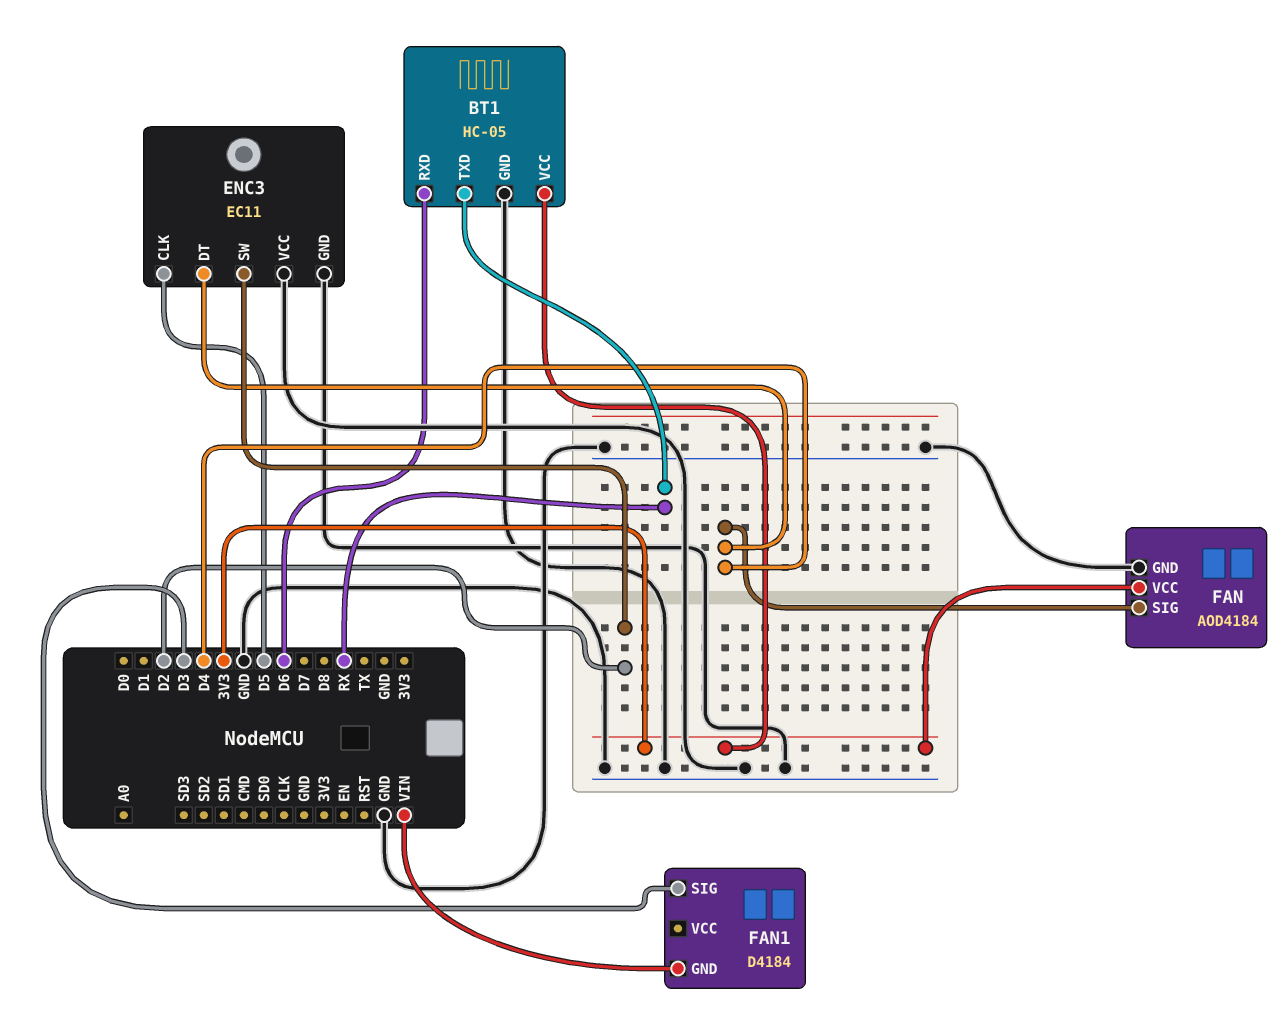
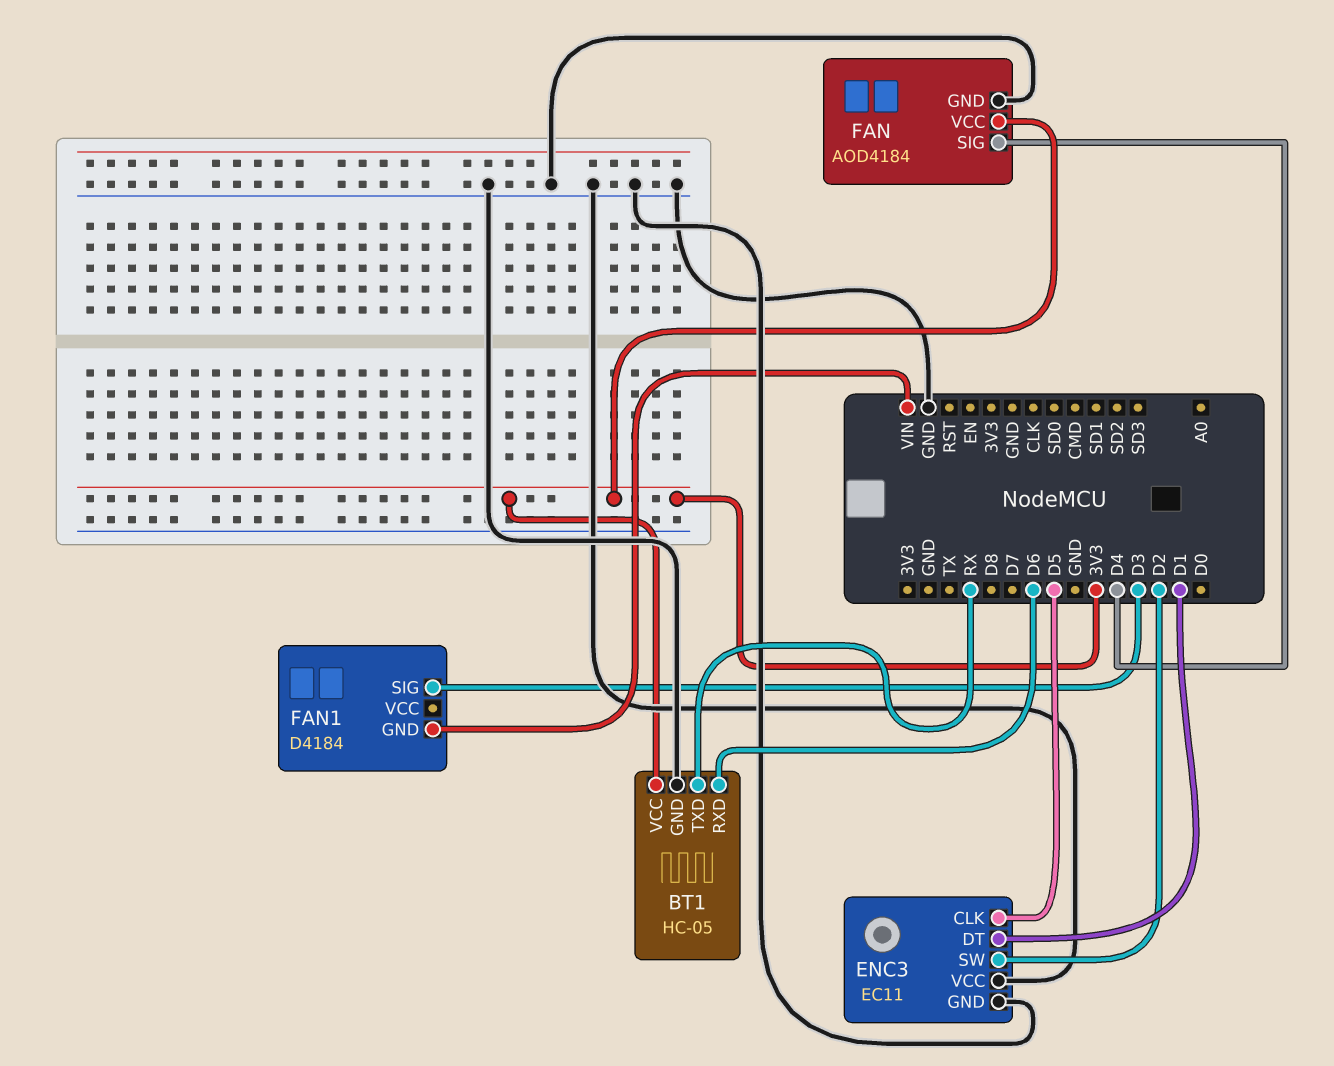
ENC3 pin DT: D4 -> D1

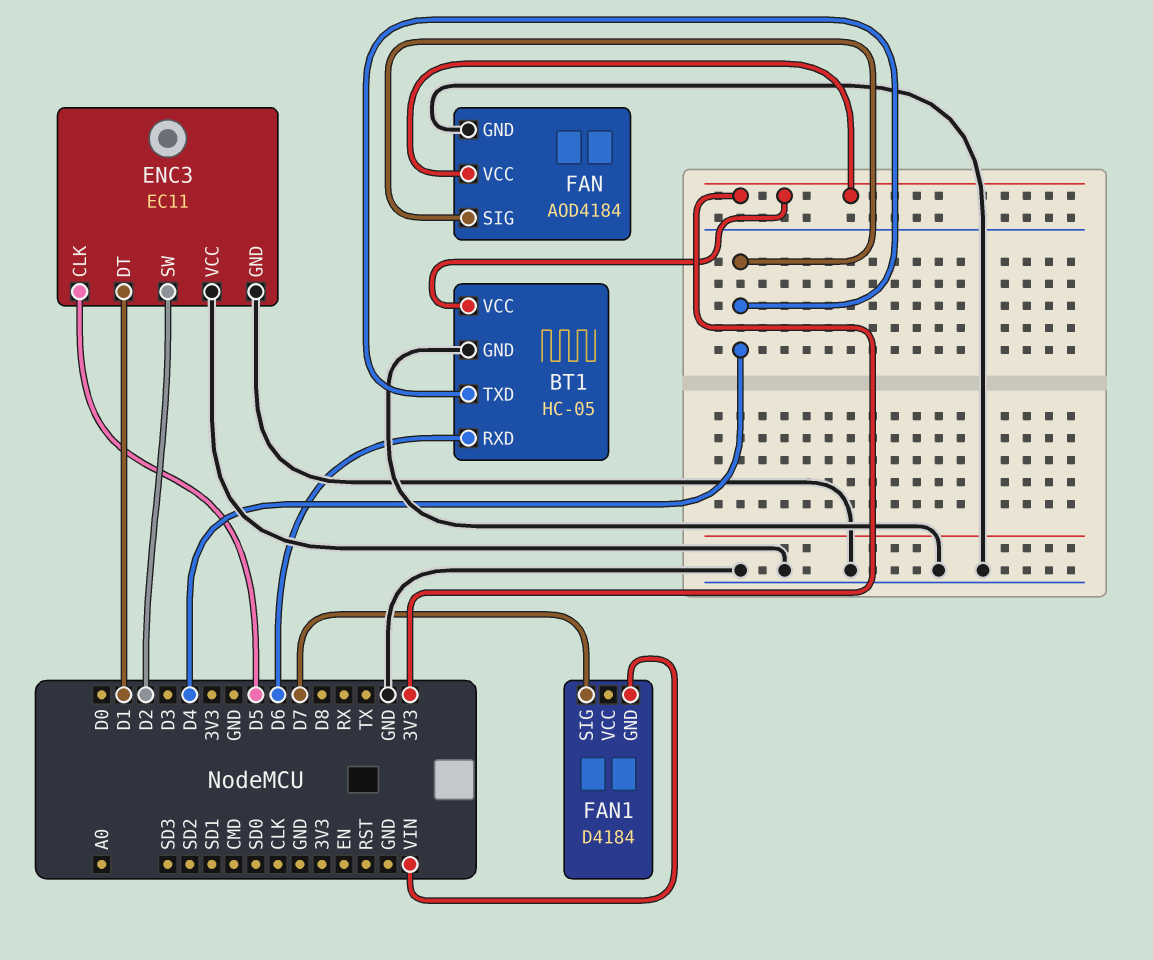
BT1 pin TXD: RX -> D4
FAN1 pin SIG: D3 -> D7

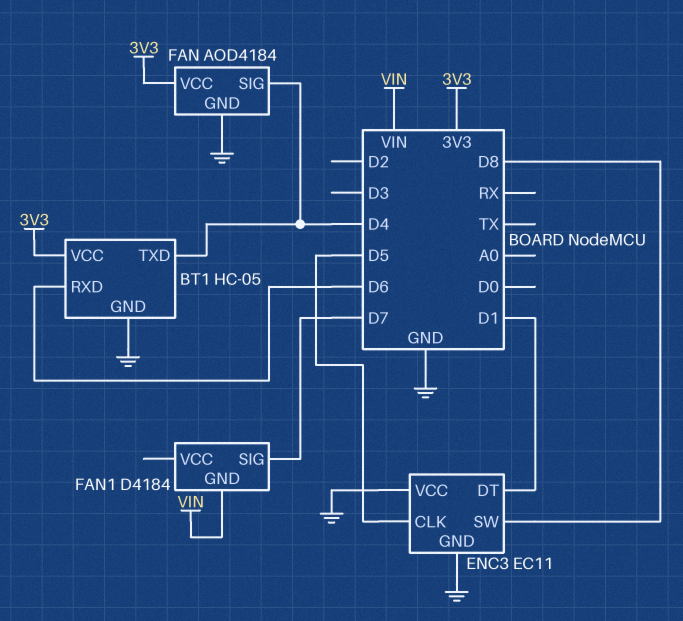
ENC3 pin SW: D2 -> D8

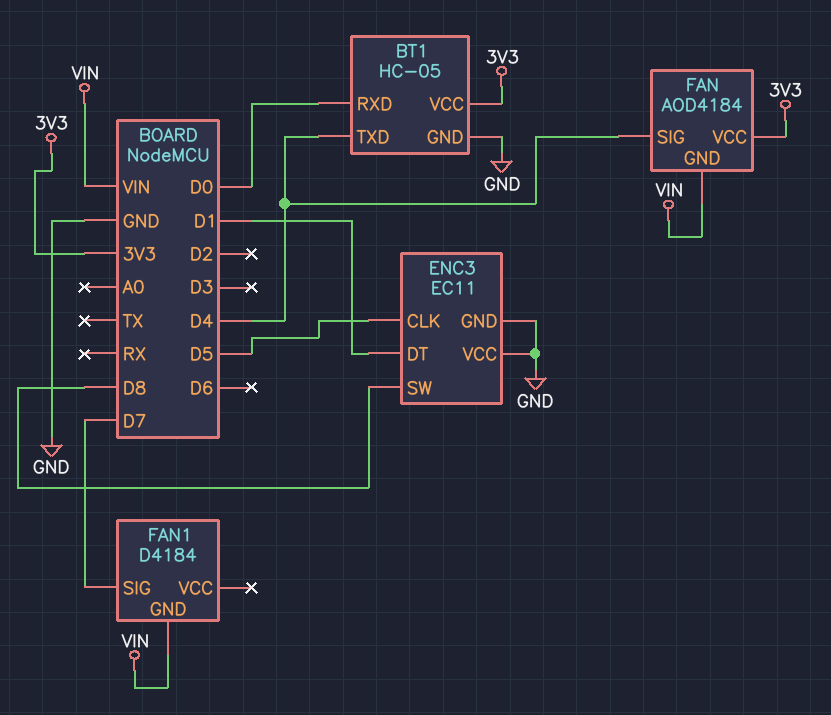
BT1 pin RXD: D6 -> D0
FAN pin GND: GND -> VIN

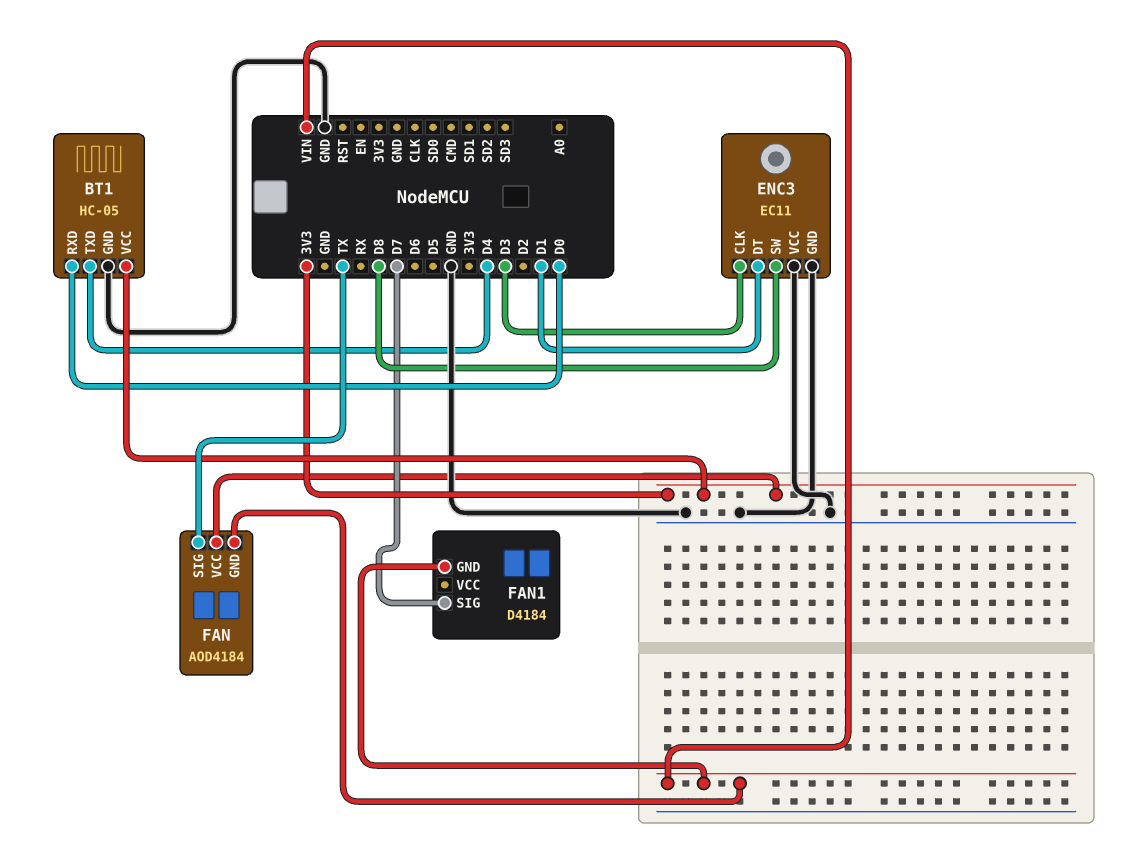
ENC3 pin CLK: D5 -> D3
FAN pin SIG: D4 -> TX

